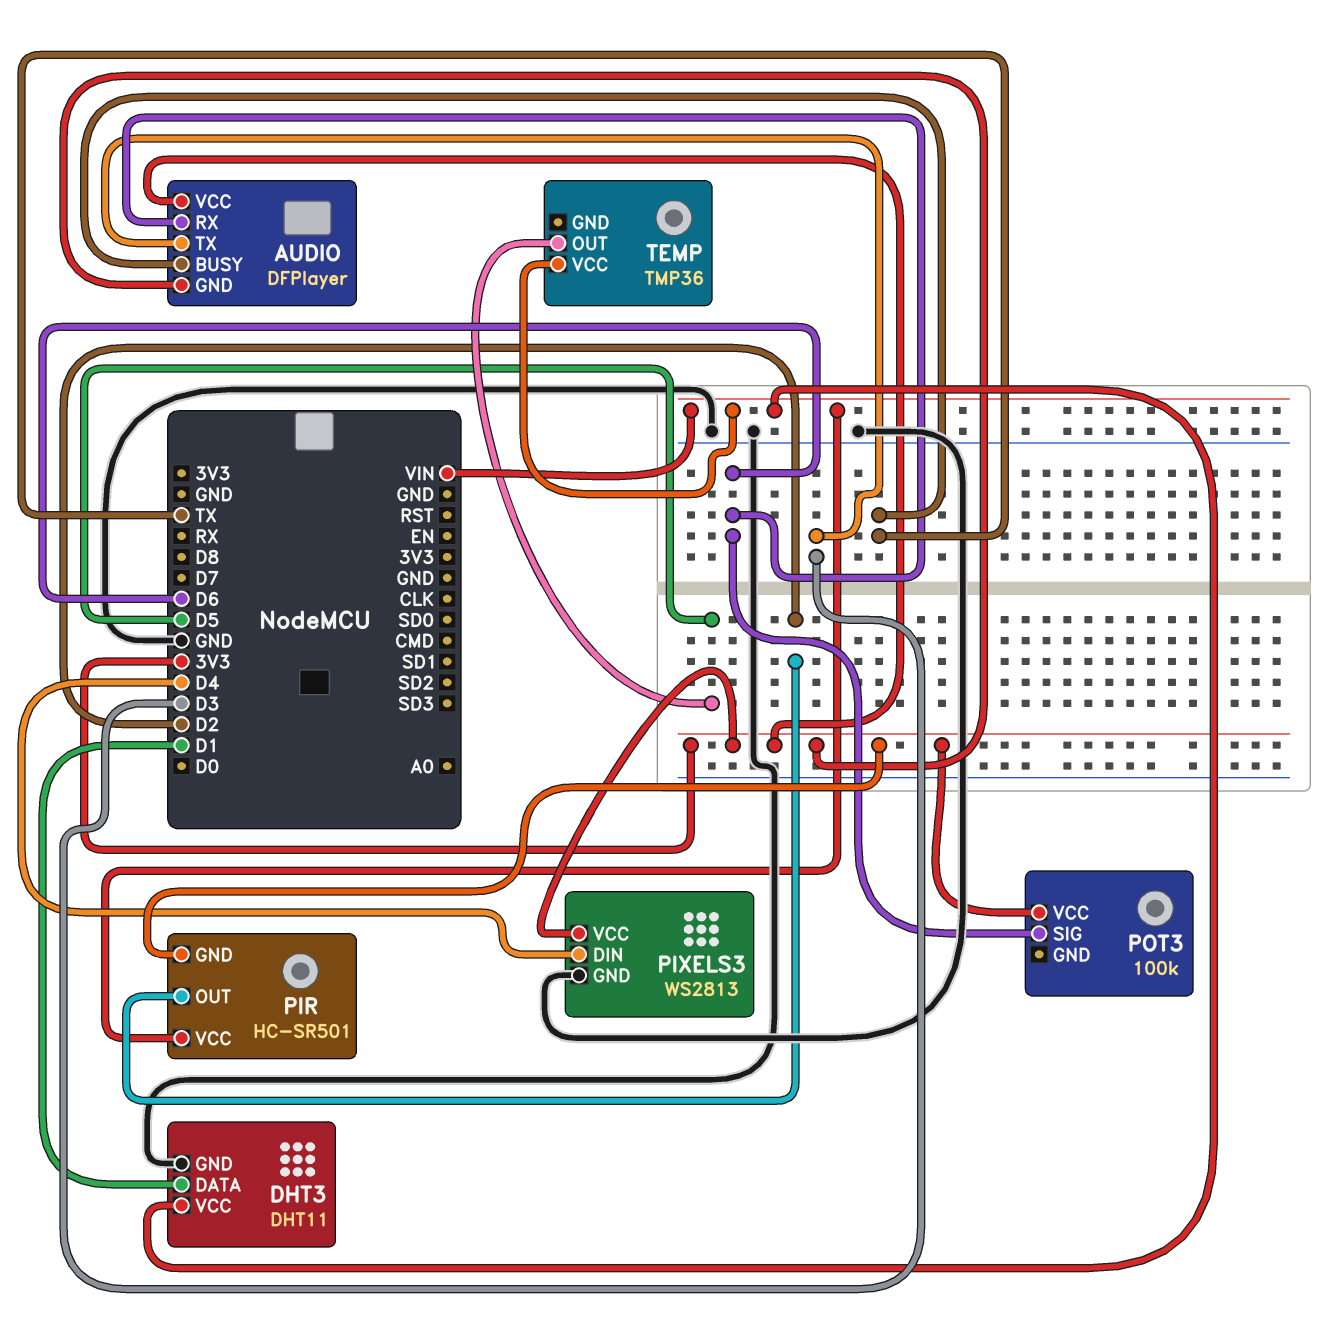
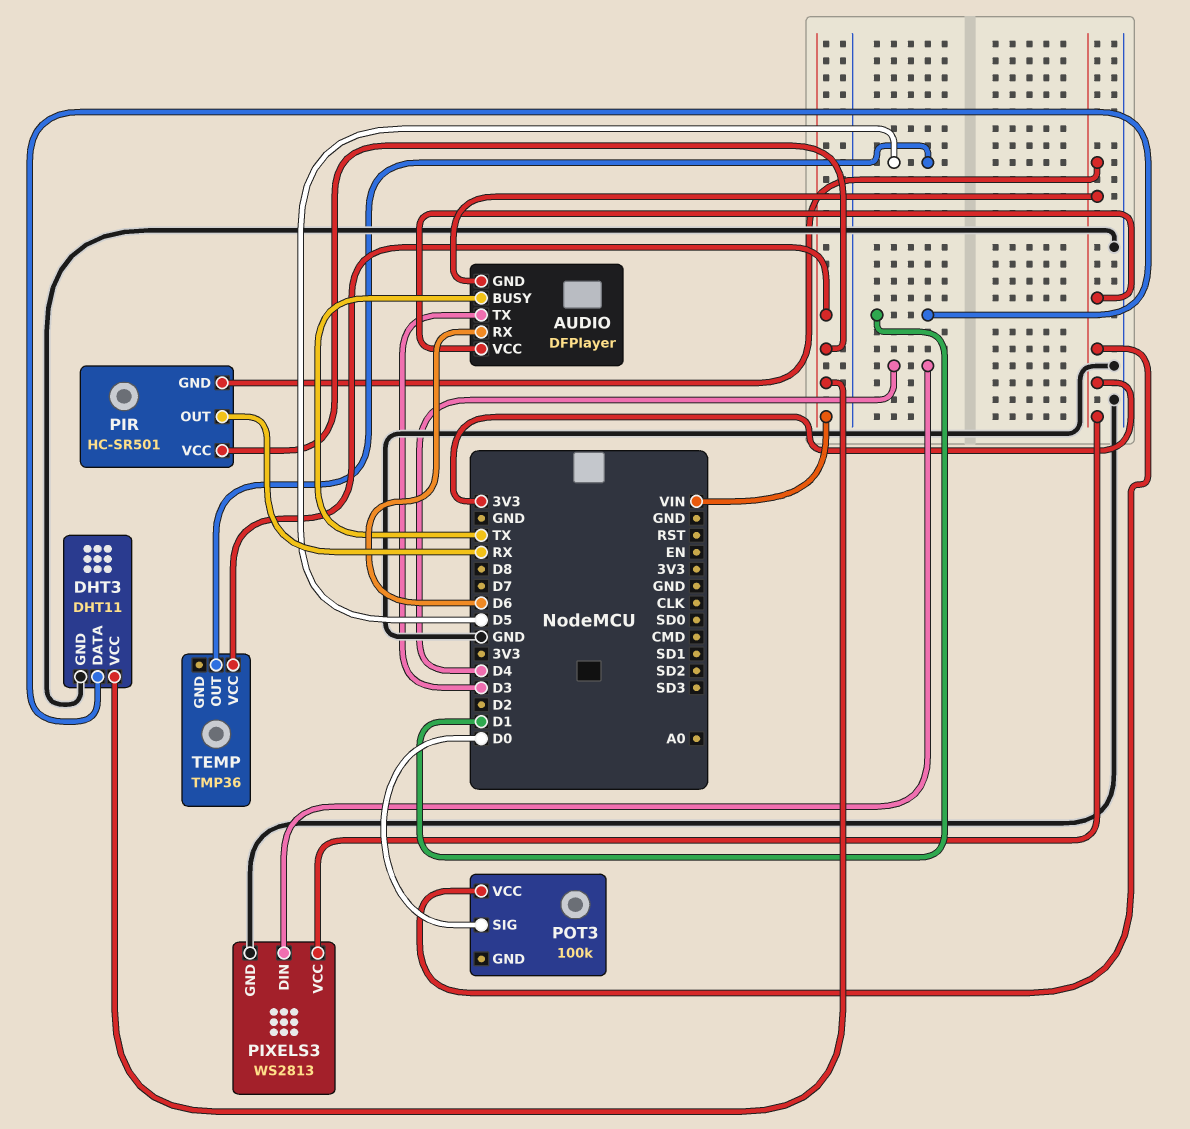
PIR pin OUT: D2 -> RX
POT3 pin SIG: D6 -> D0

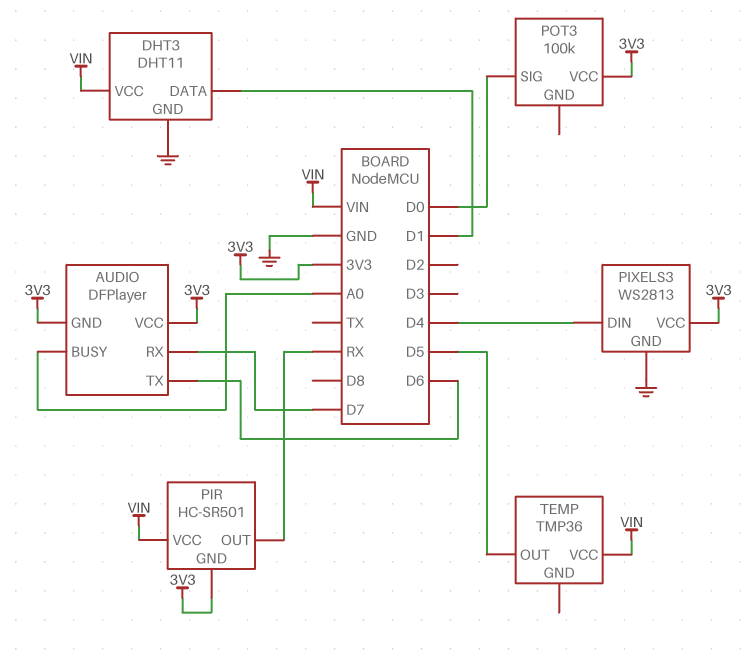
AUDIO pin BUSY: TX -> A0
AUDIO pin RX: D6 -> D7
AUDIO pin TX: D3 -> D6

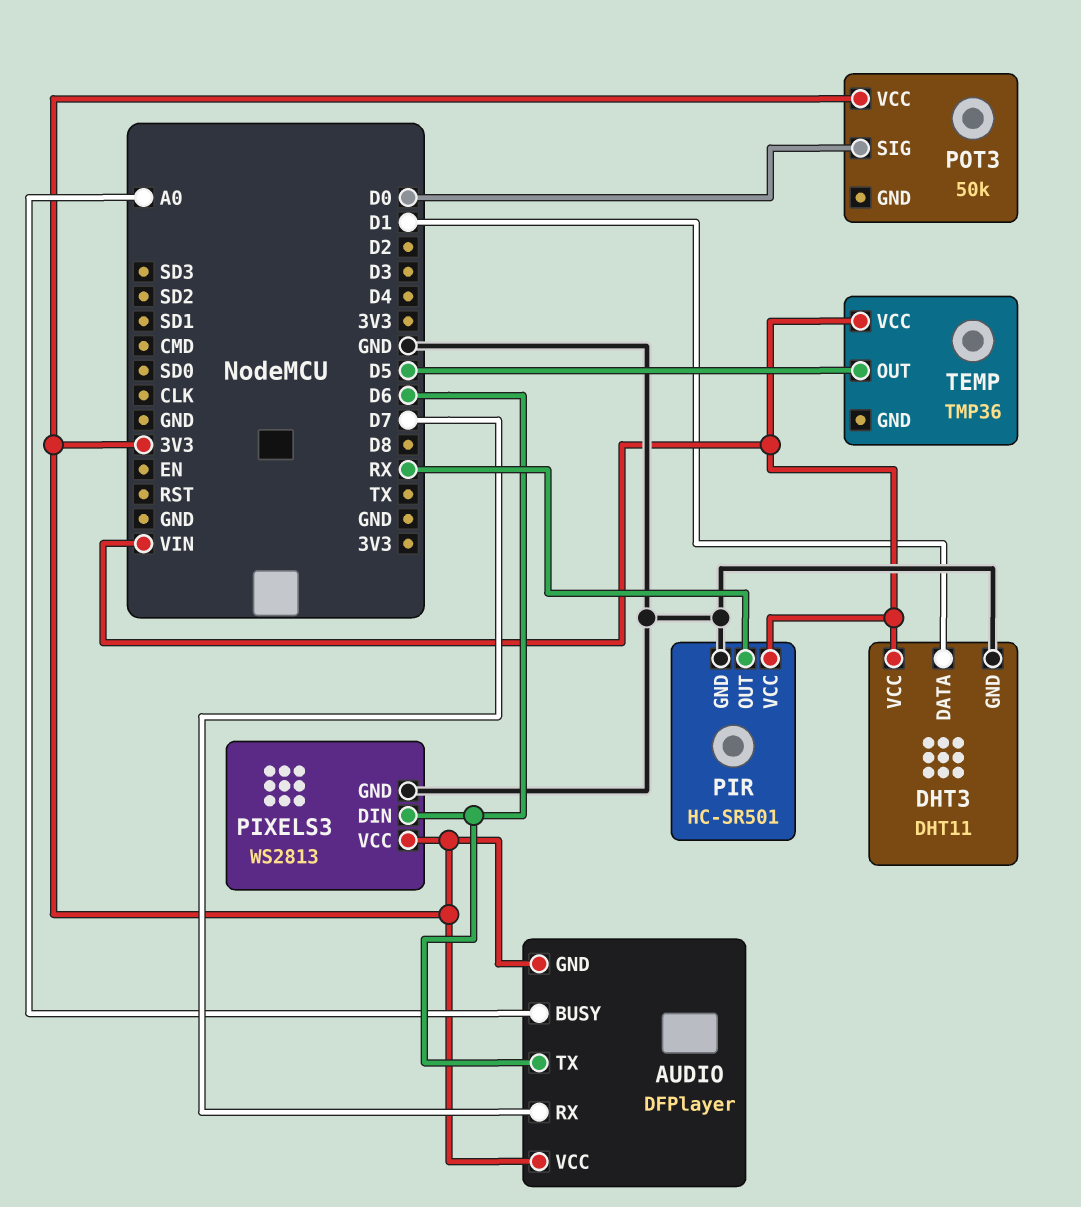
PIR pin GND: 3V3 -> GND
PIXELS3 pin DIN: D4 -> D6
POT3: 100k -> 50k

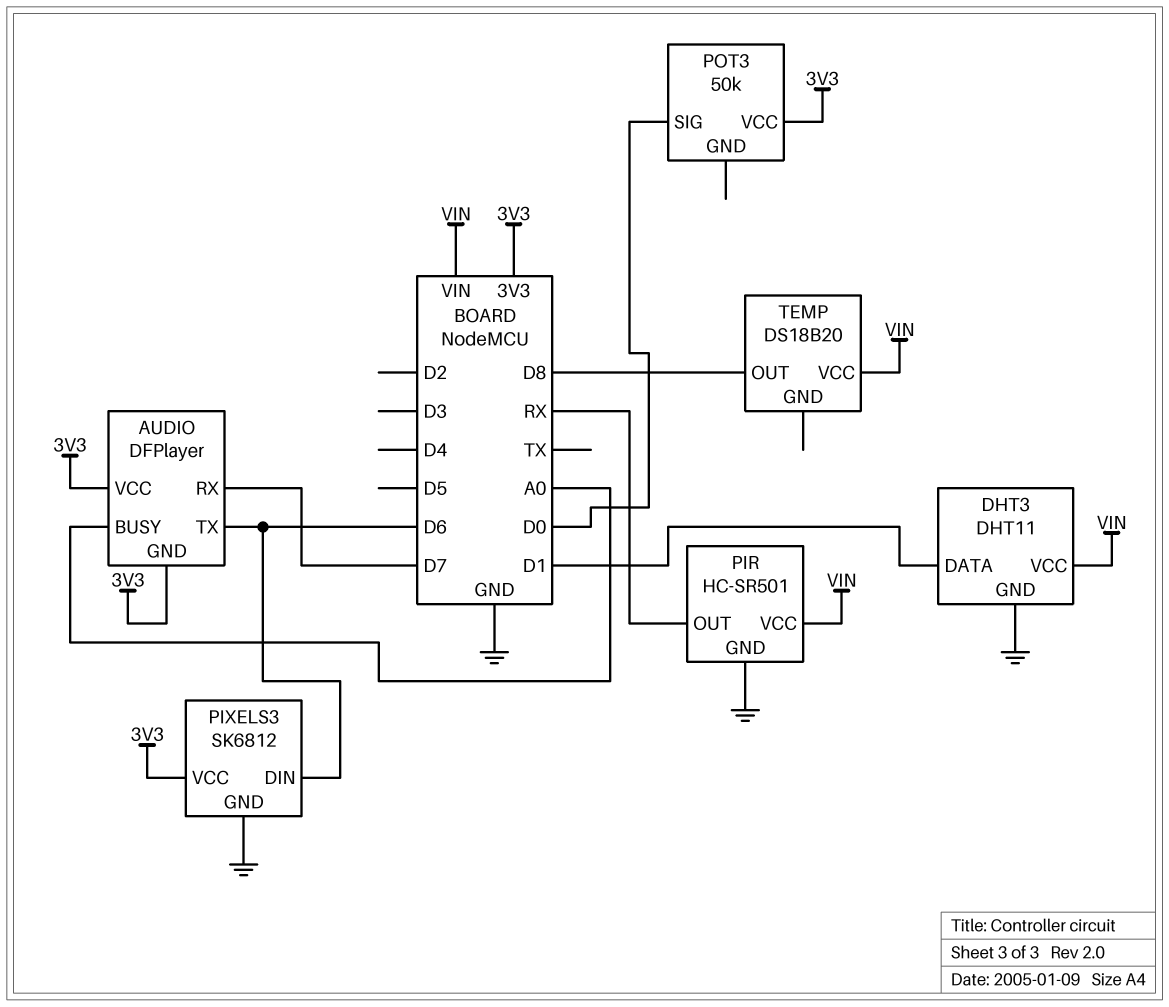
PIXELS3: WS2813 -> SK6812
TEMP: TMP36 -> DS18B20
TEMP pin OUT: D5 -> D8

